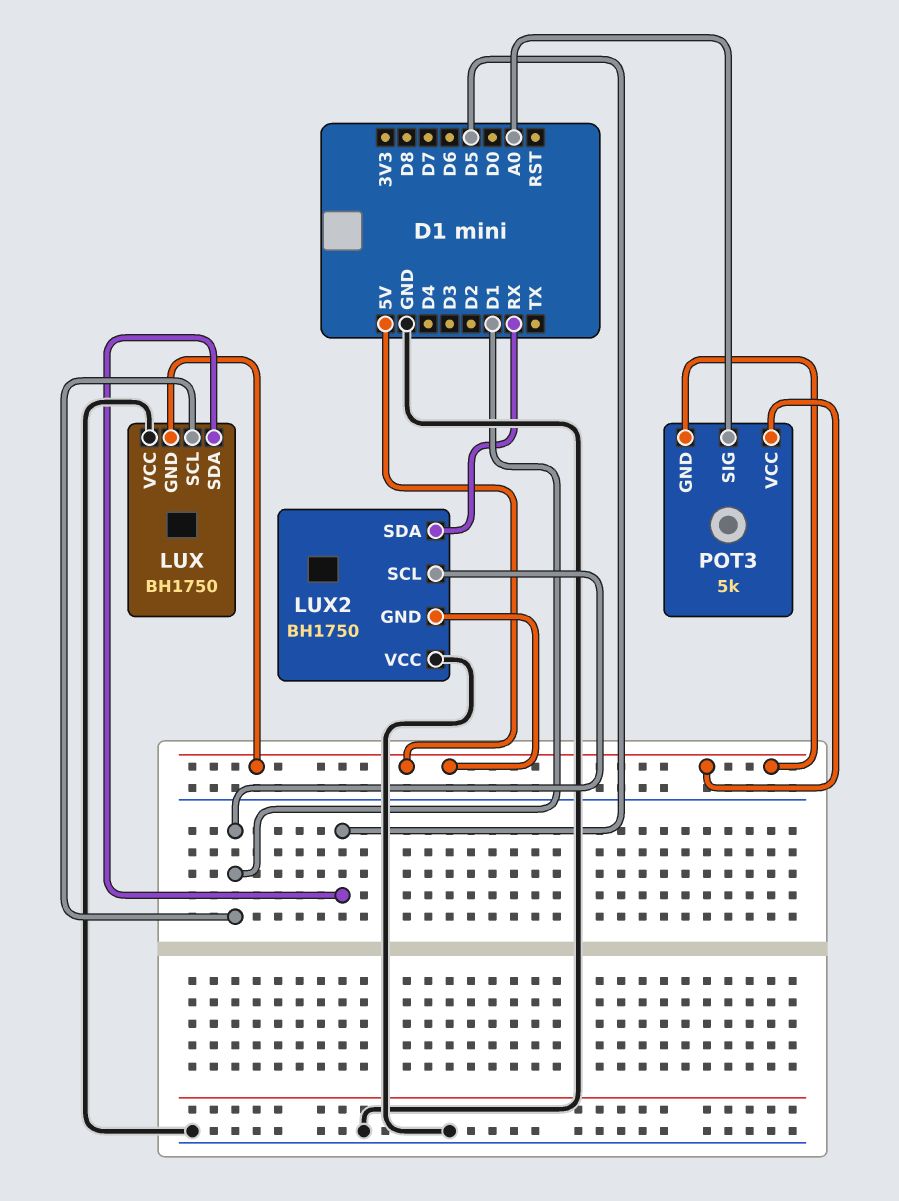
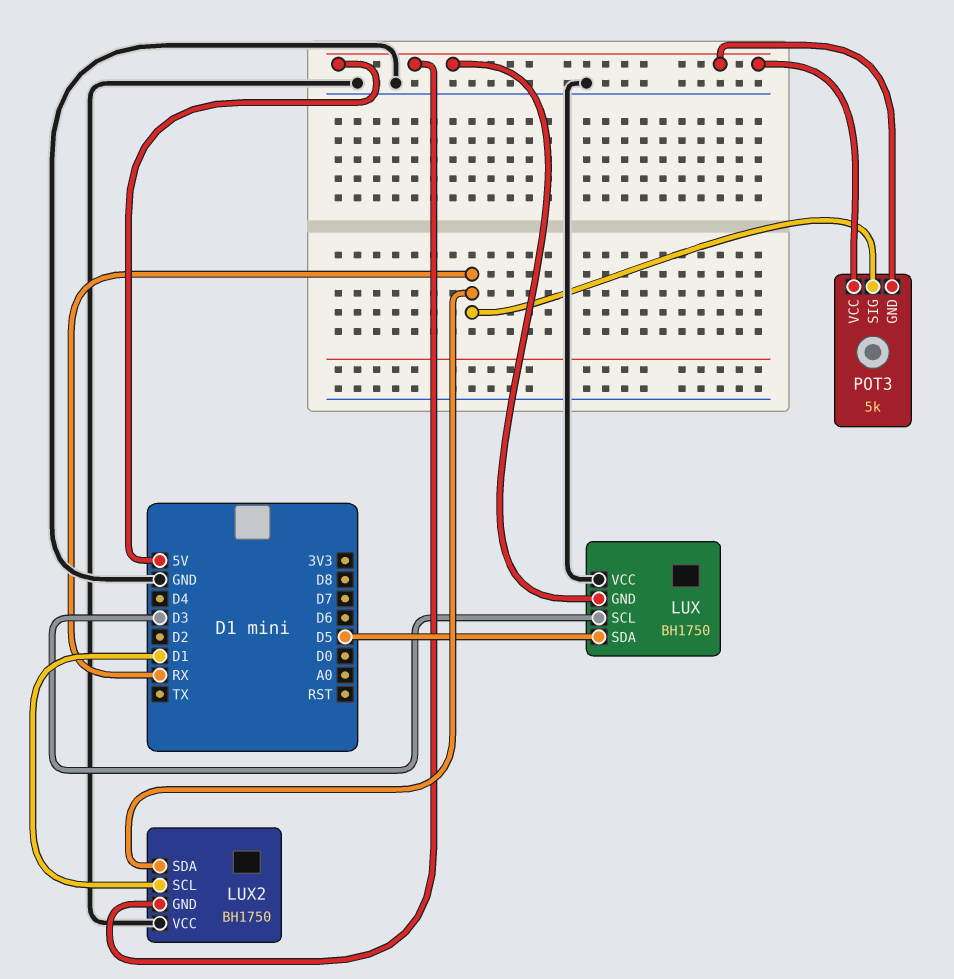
LUX pin SCL: D1 -> D3
POT3 pin SIG: A0 -> RX

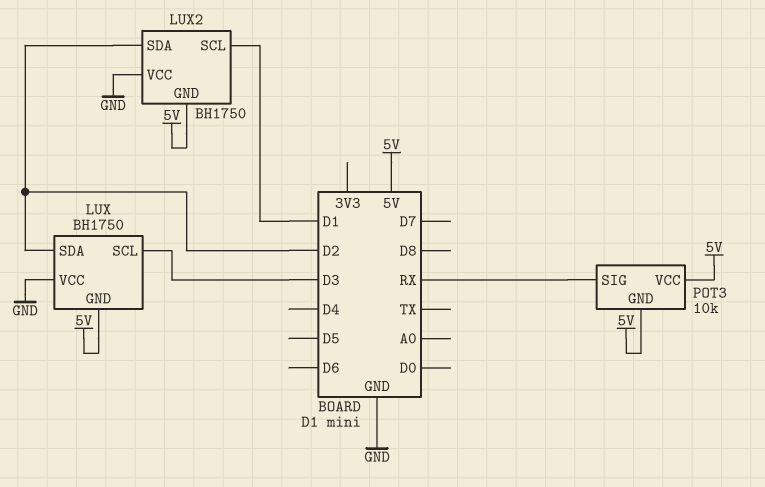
LUX pin SDA: D5 -> D2
LUX2 pin SDA: RX -> D2
POT3: 5k -> 10k

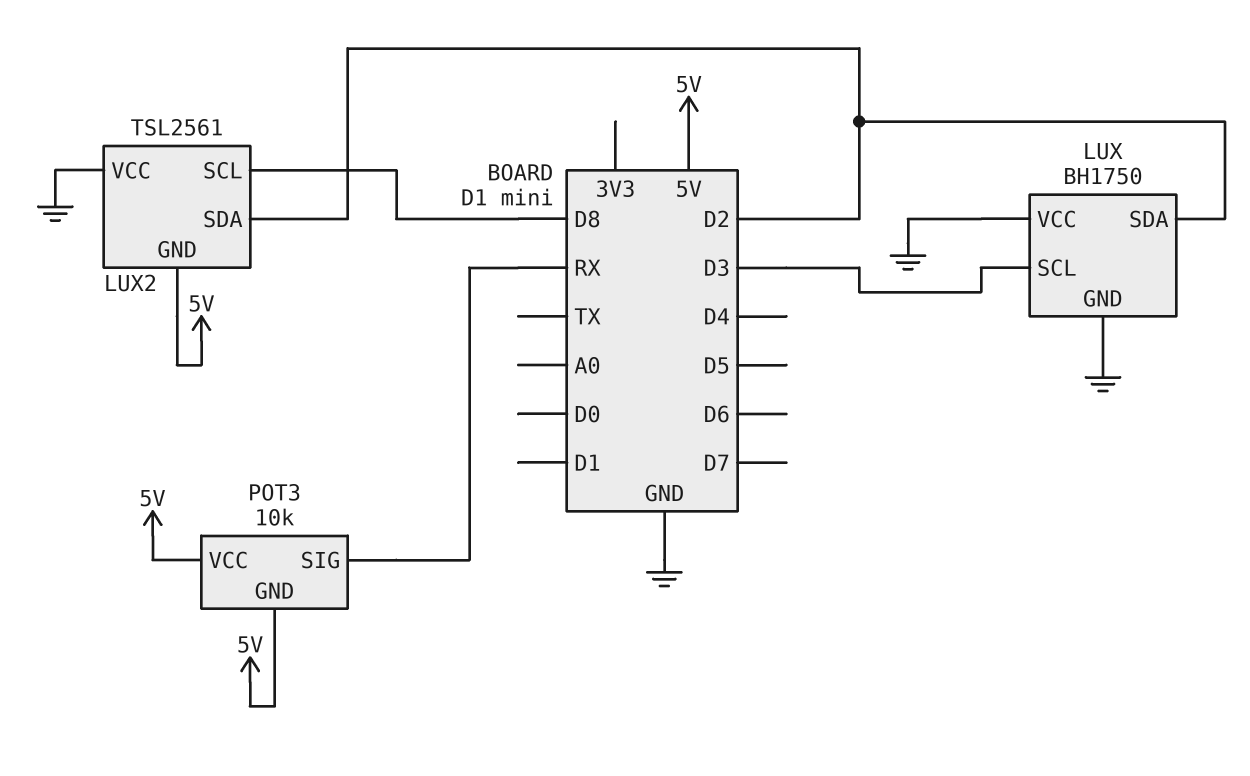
LUX pin GND: 5V -> GND
LUX2: BH1750 -> TSL2561
LUX2 pin SCL: D1 -> D8

